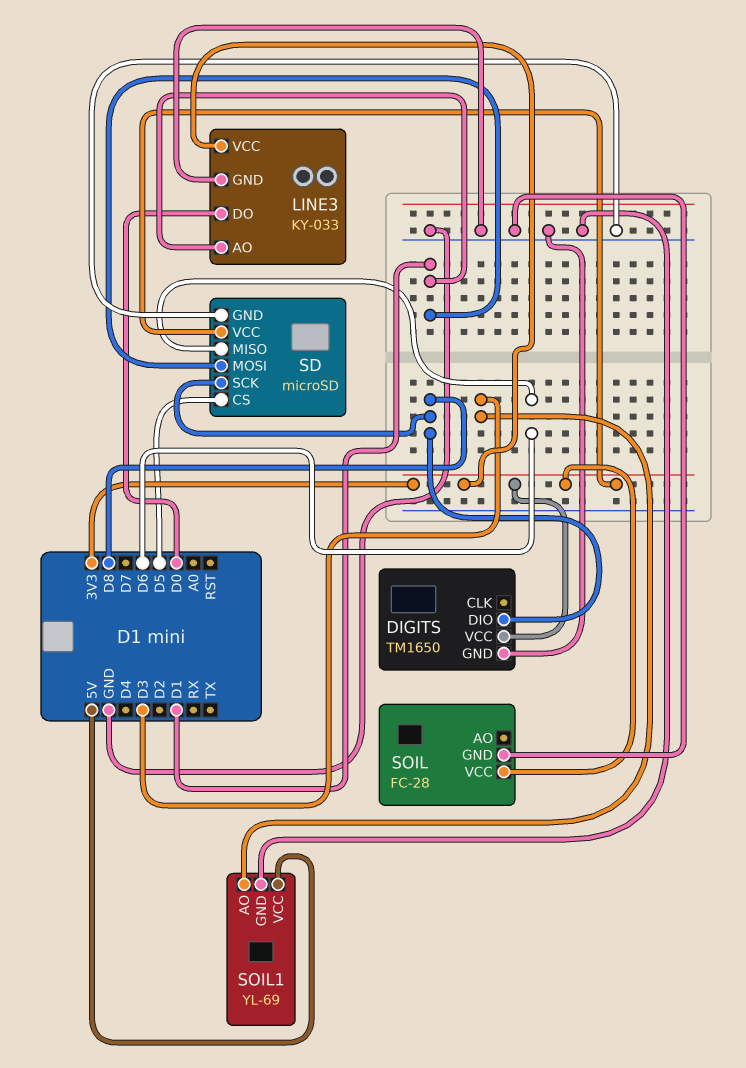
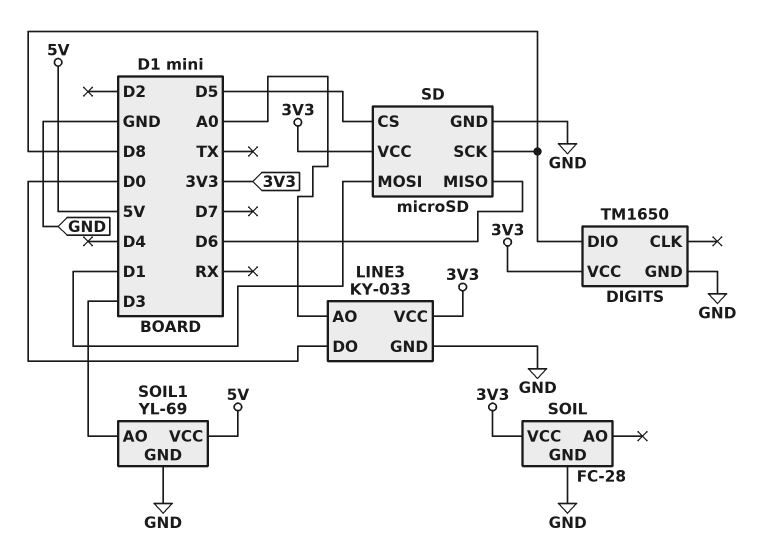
LINE3 pin AO: D1 -> A0

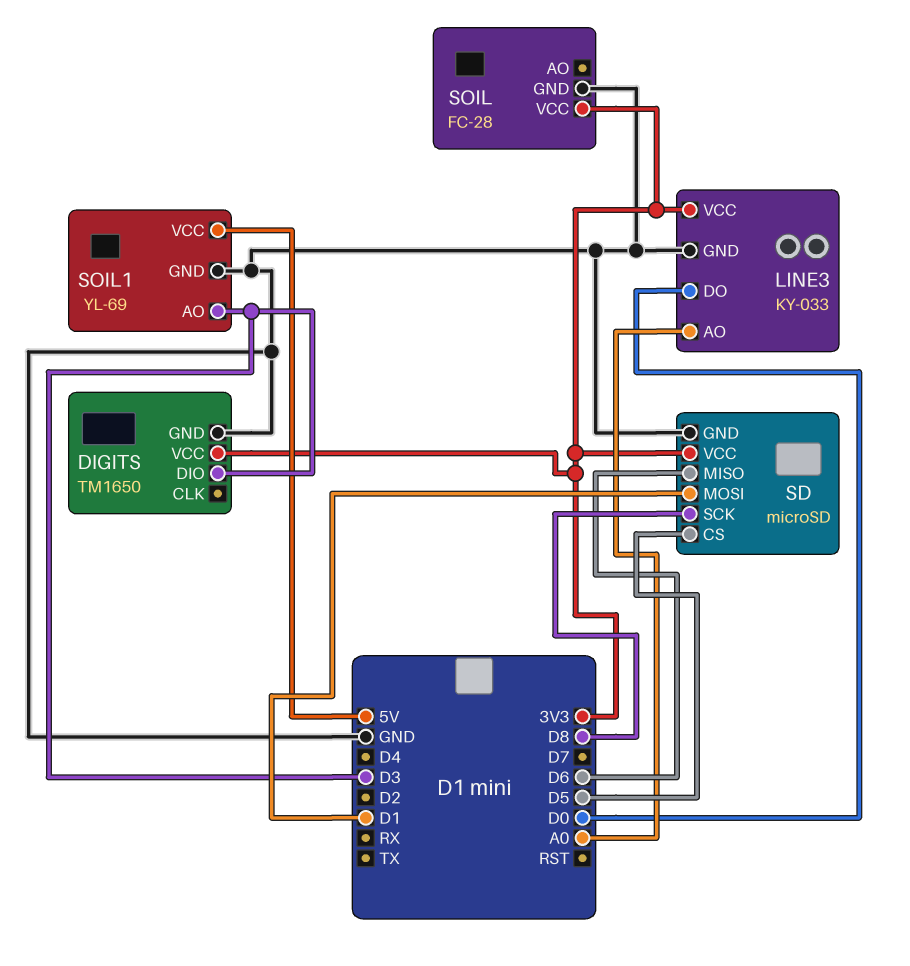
DIGITS pin DIO: D8 -> D3

